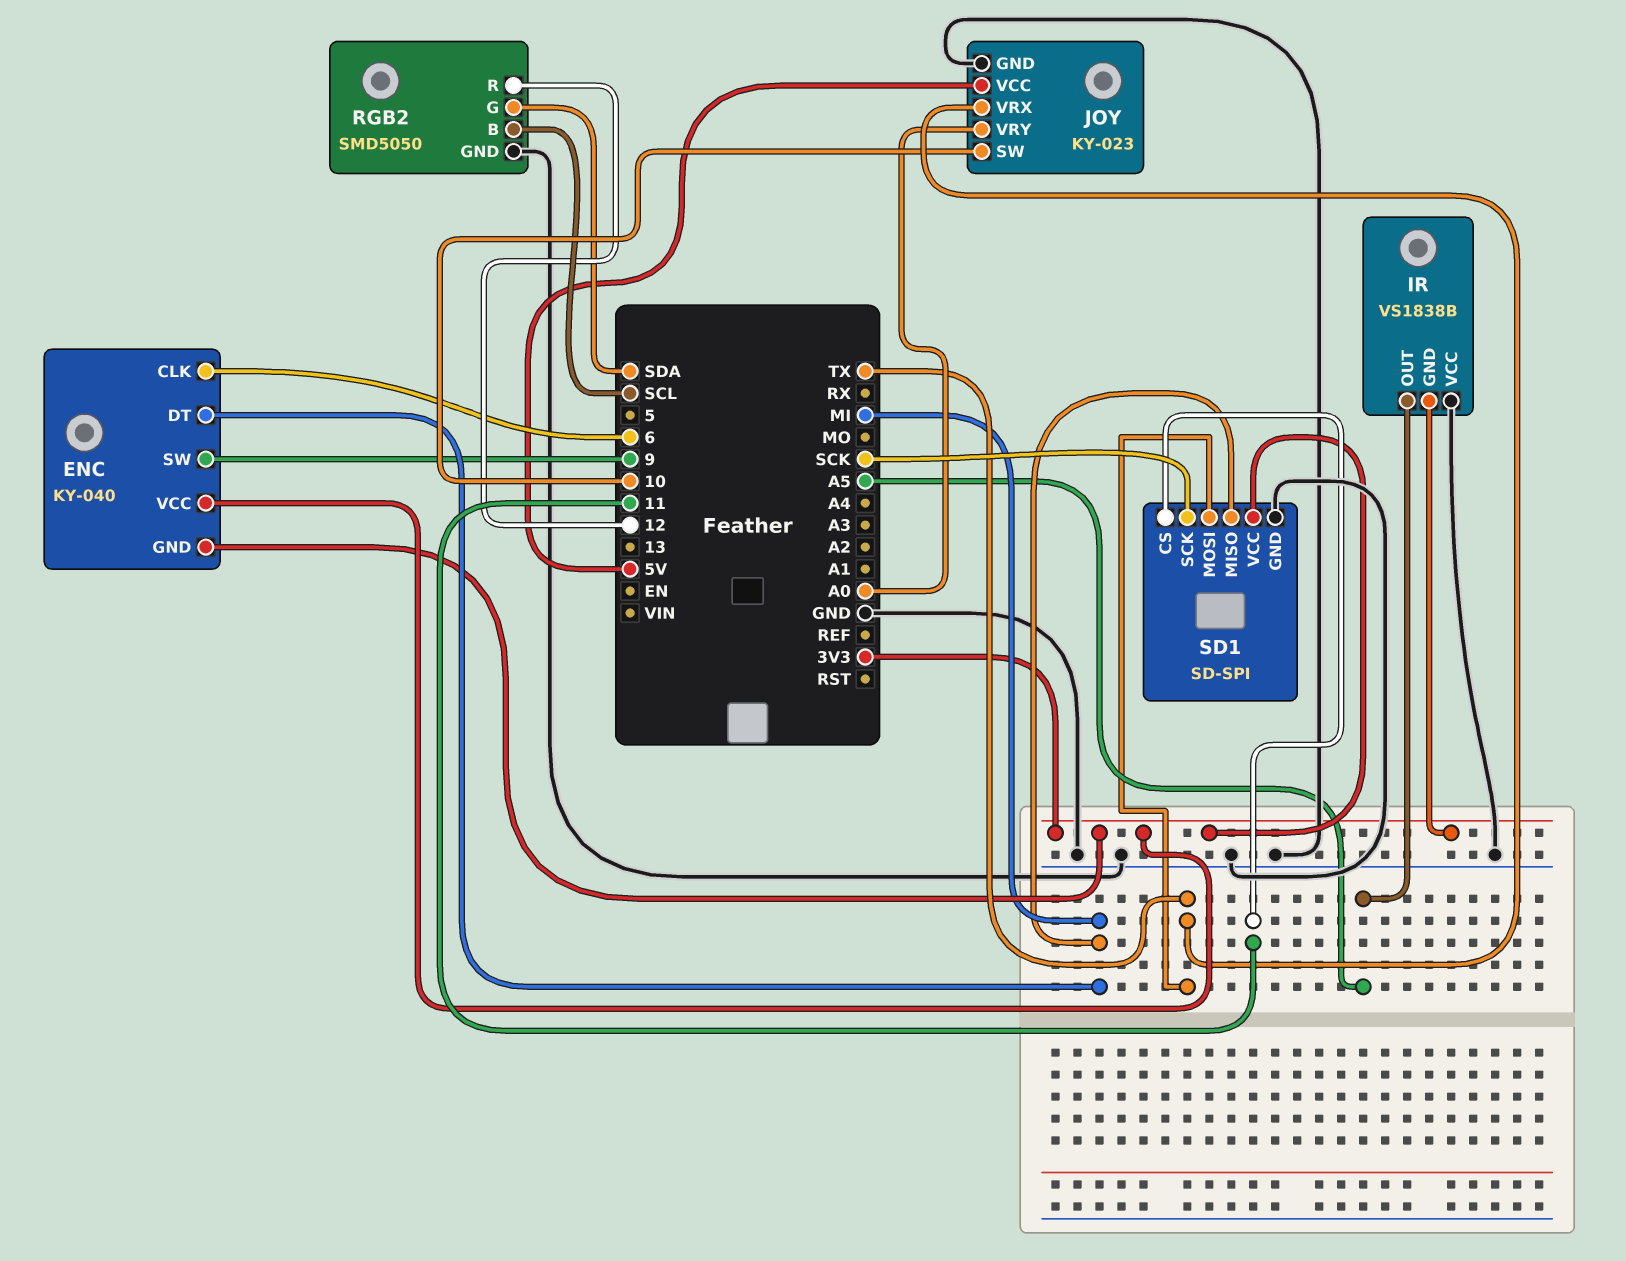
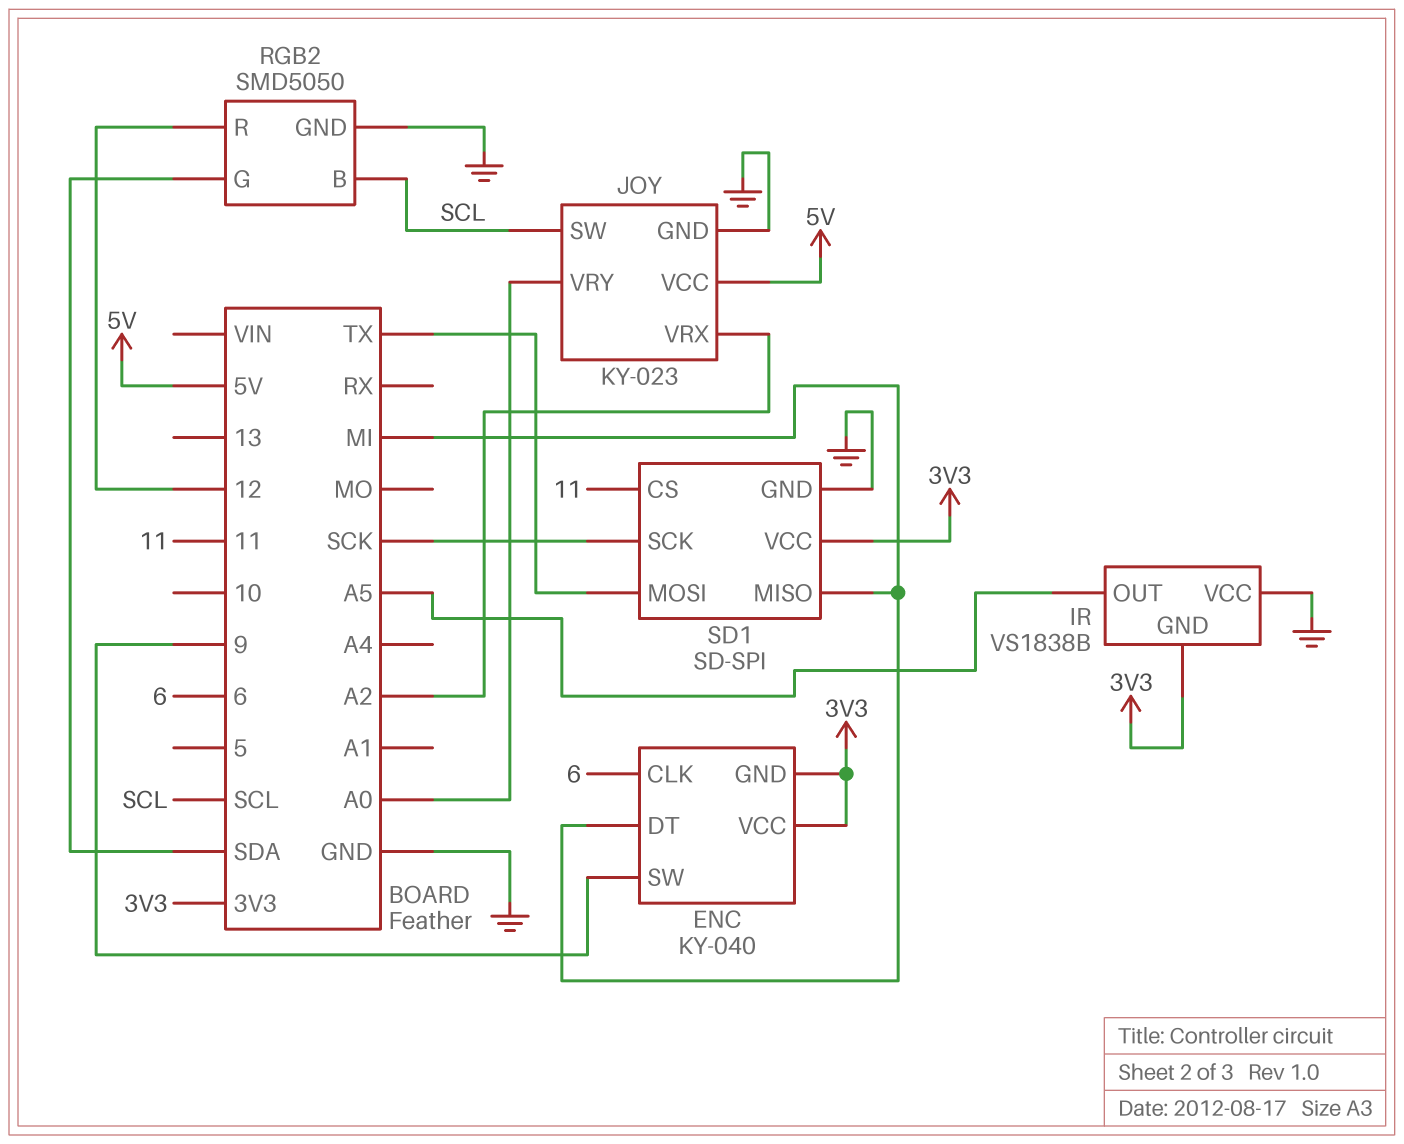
JOY pin SW: 10 -> SCL
JOY pin VRX: TX -> A2

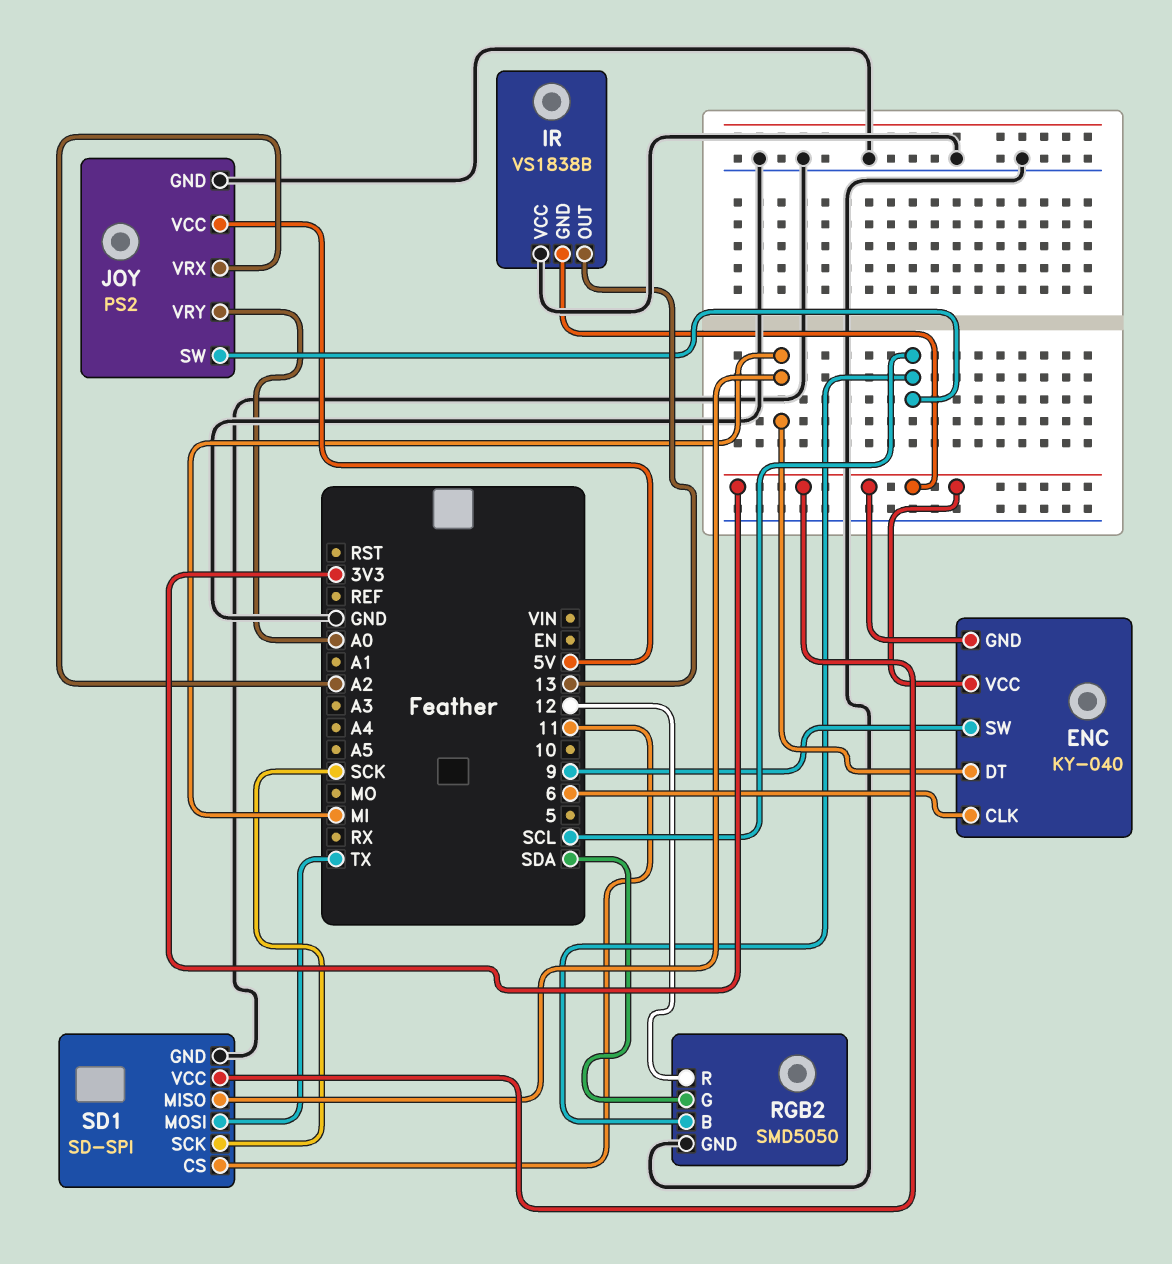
IR pin OUT: A5 -> 13
JOY: KY-023 -> PS2

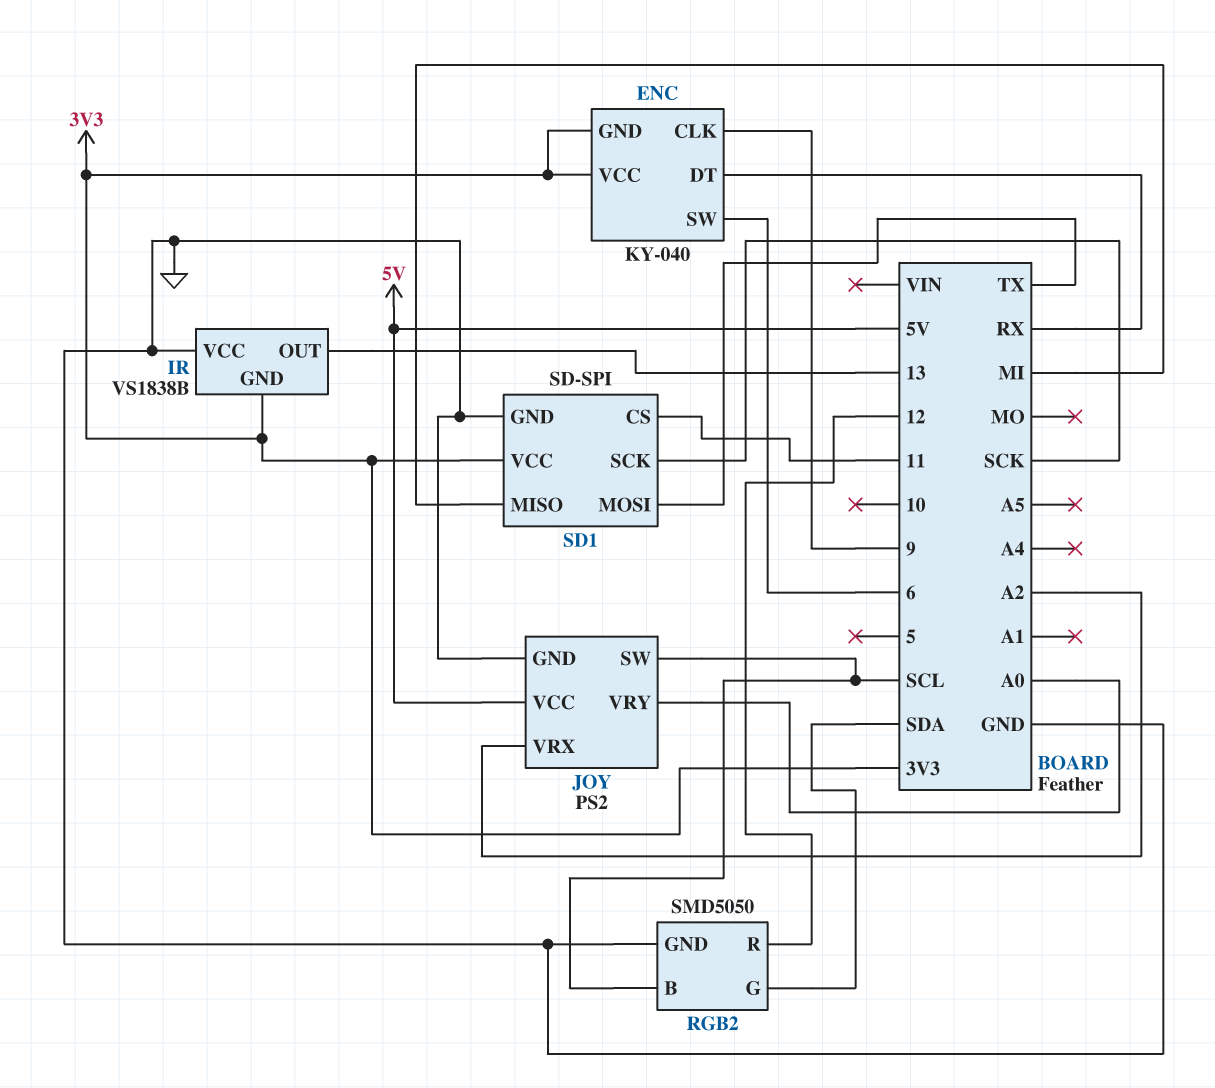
ENC pin CLK: 6 -> 9
ENC pin DT: MI -> RX
ENC pin SW: 9 -> 6

